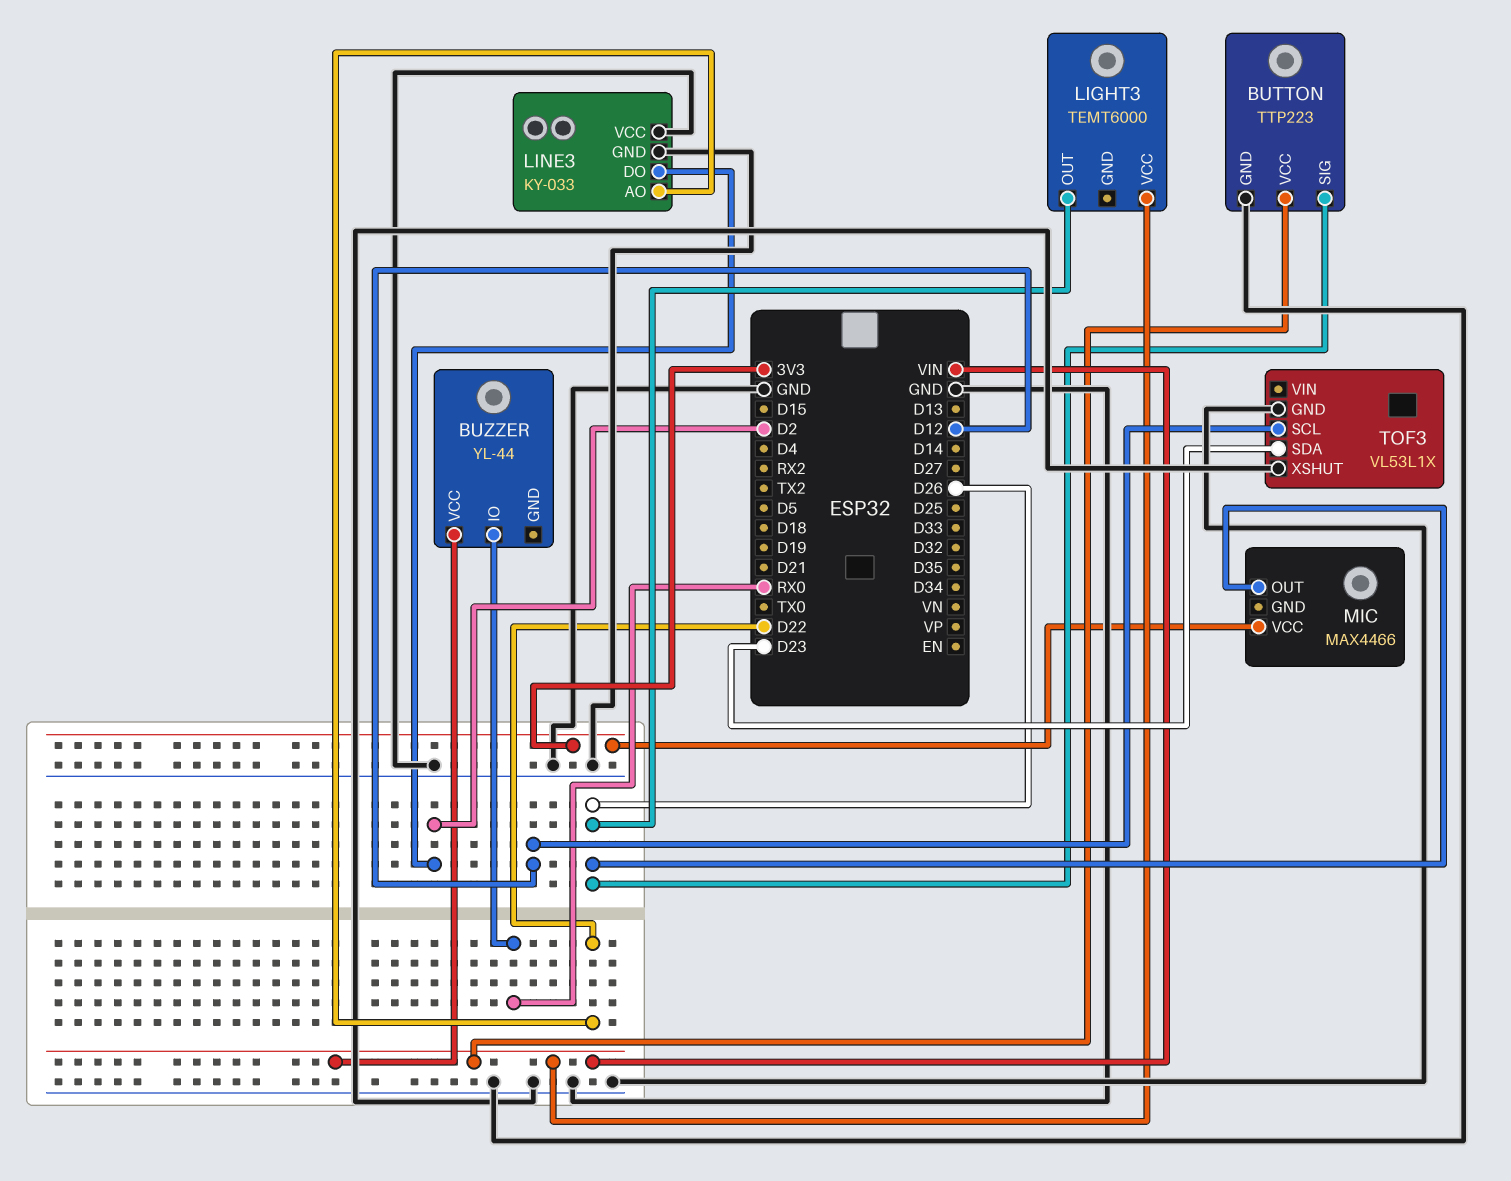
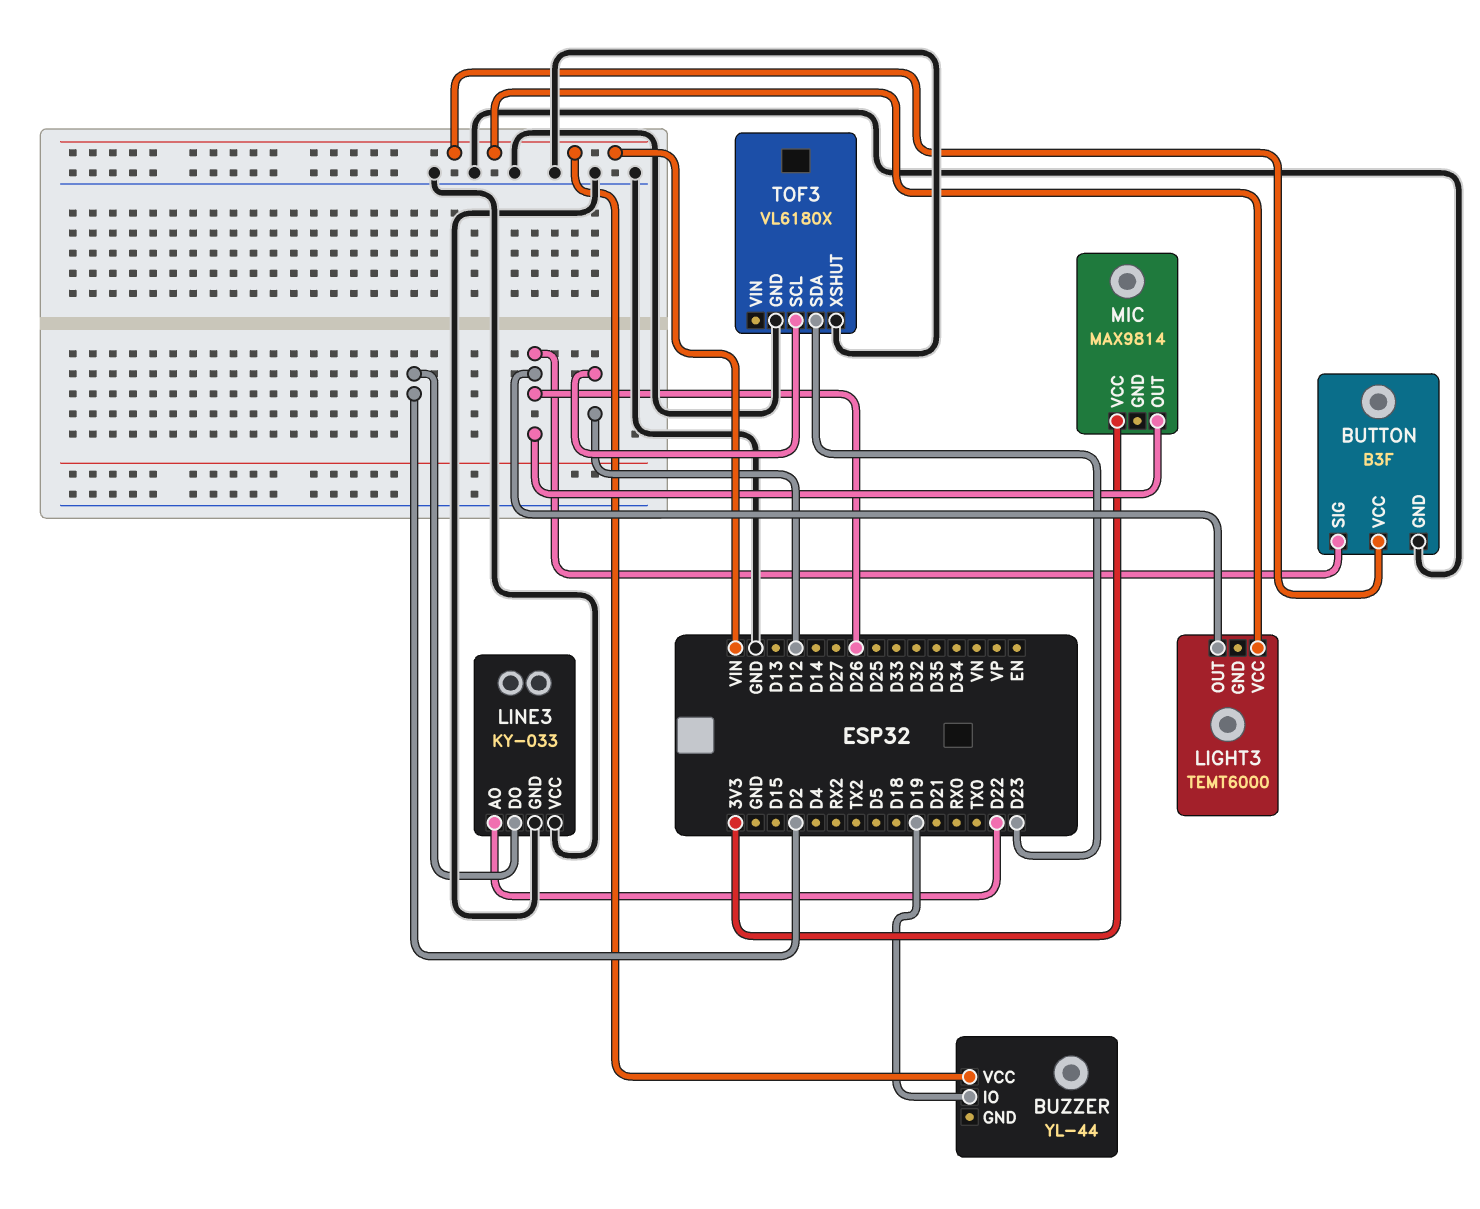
BUTTON: TTP223 -> B3F
BUZZER pin IO: RX0 -> D19
MIC: MAX4466 -> MAX9814
TOF3: VL53L1X -> VL6180X

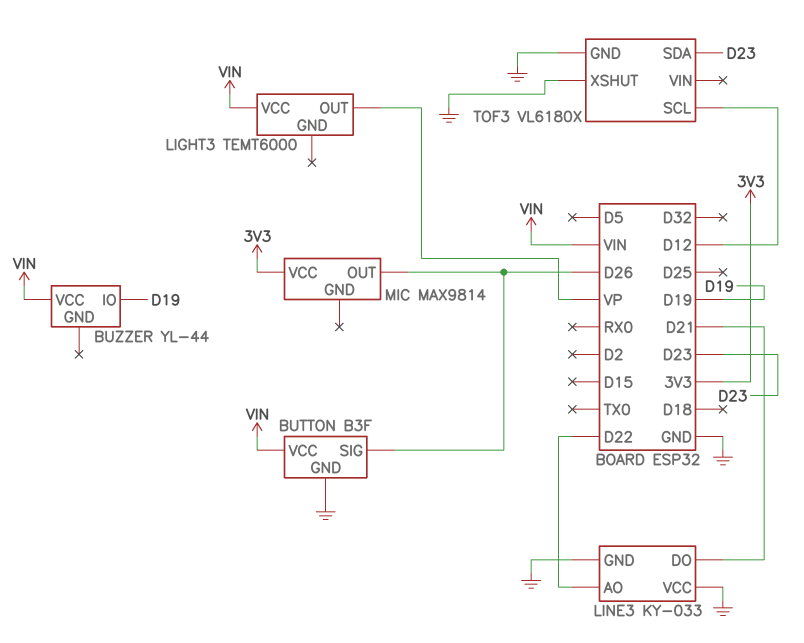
LIGHT3 pin OUT: D26 -> VP
LINE3 pin DO: D2 -> D21

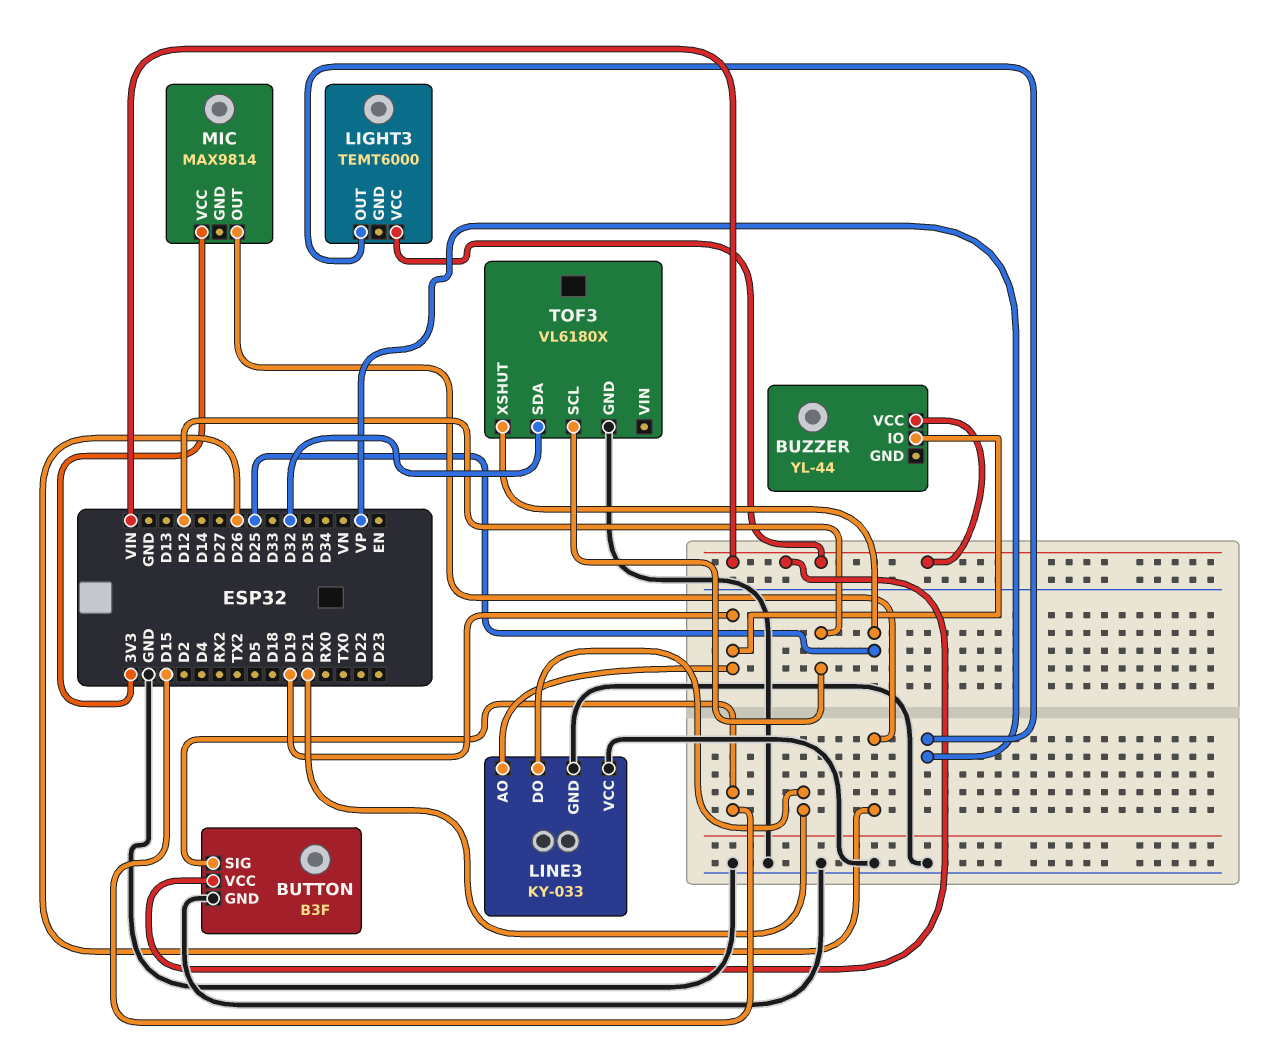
BUTTON pin SIG: D26 -> D15
LINE3 pin AO: D22 -> D19
TOF3 pin SDA: D23 -> D32
TOF3 pin XSHUT: GND -> D25

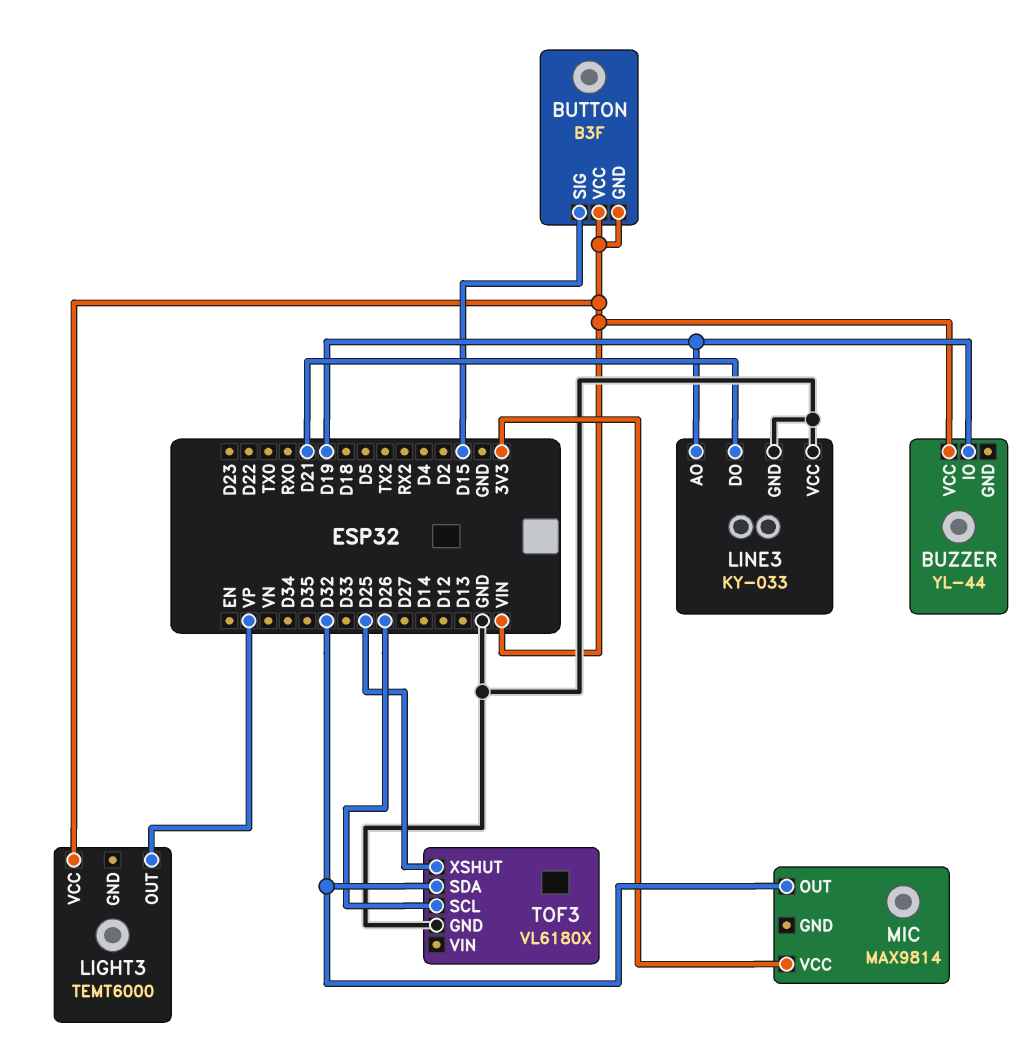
BUTTON pin GND: GND -> VIN
MIC pin OUT: D26 -> D32
TOF3 pin SCL: D12 -> D26

